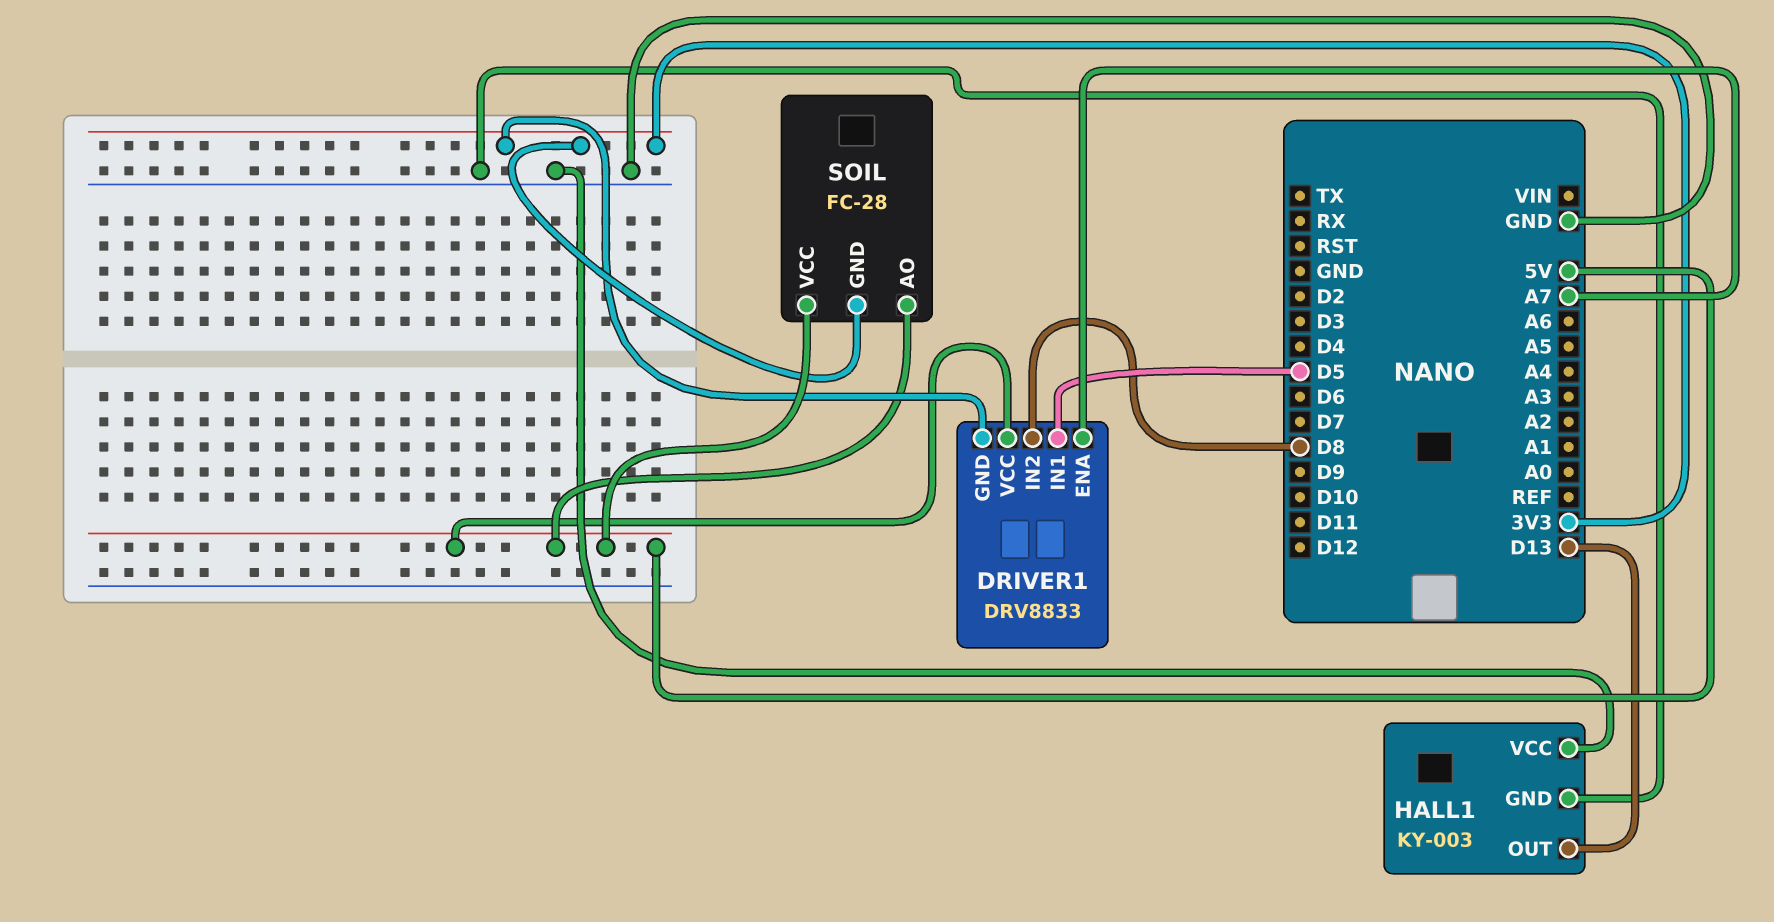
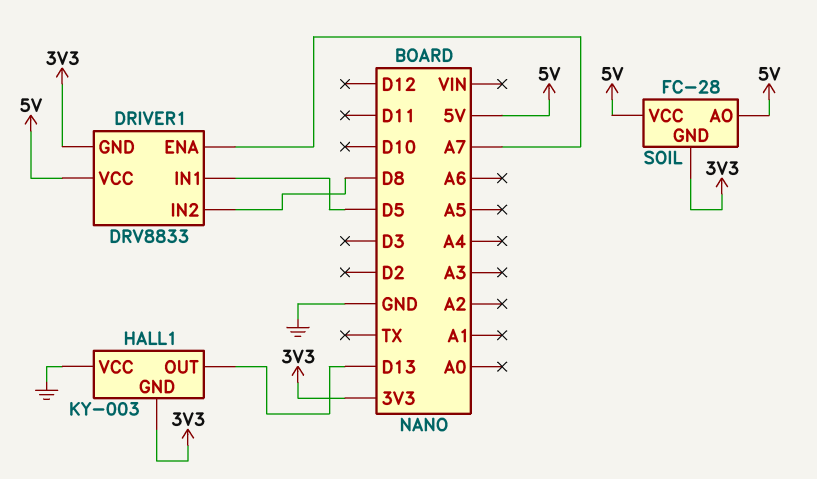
HALL1 pin GND: GND -> 3V3

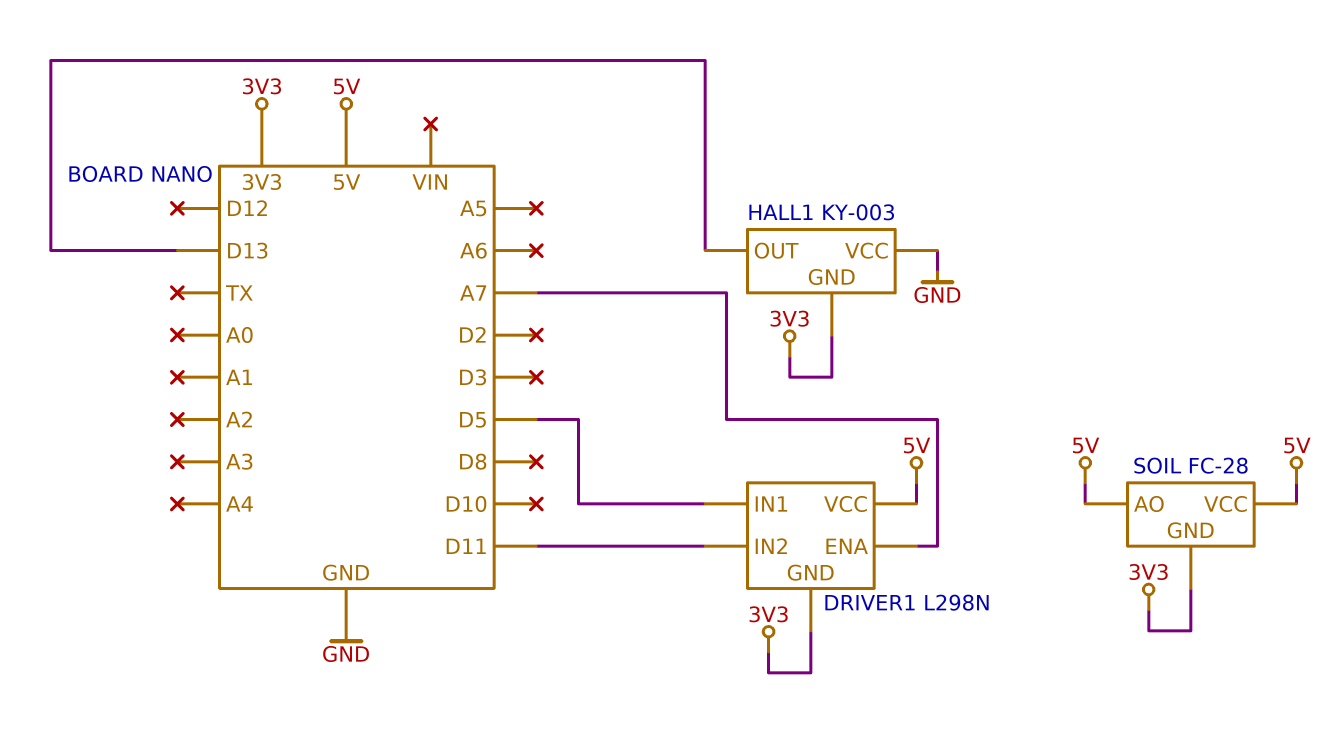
DRIVER1: DRV8833 -> L298N
DRIVER1 pin IN2: D8 -> D11

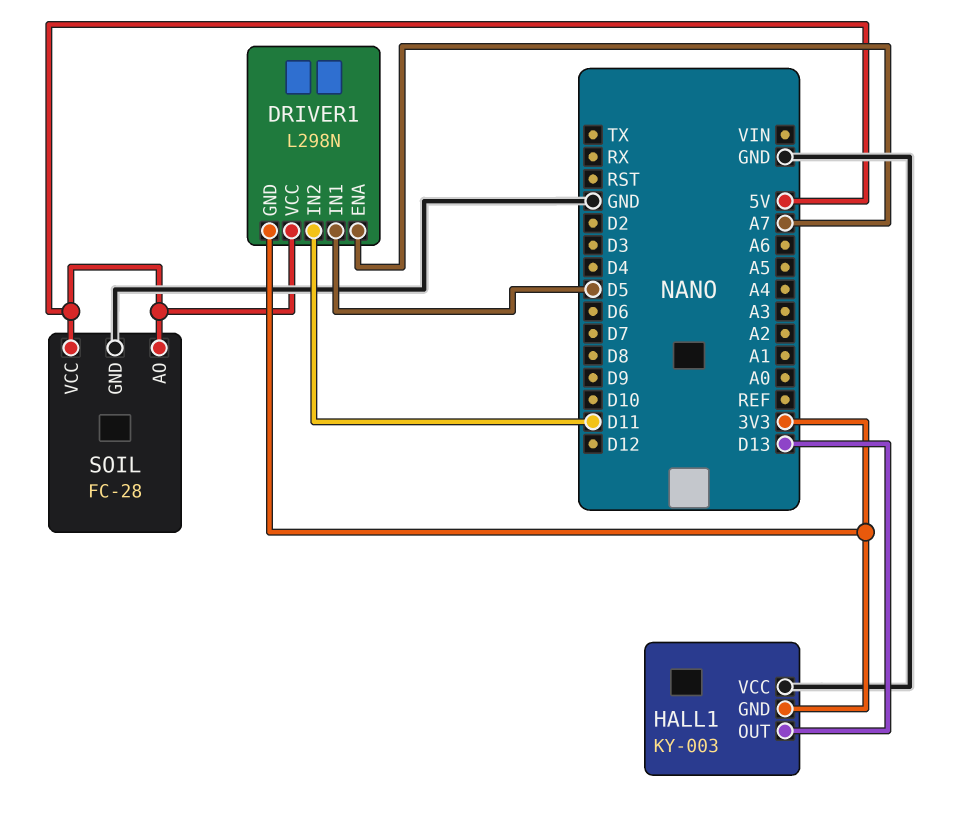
SOIL pin GND: 3V3 -> GND

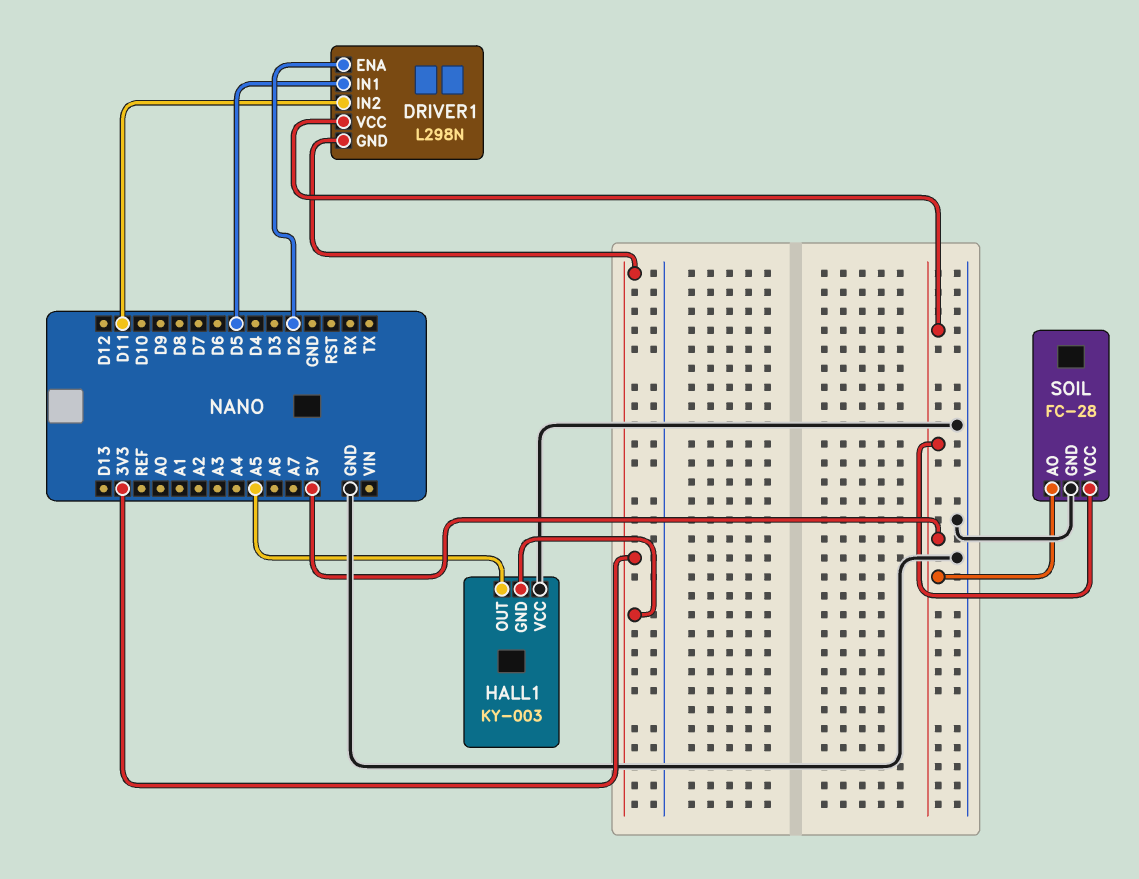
DRIVER1 pin ENA: A7 -> D2
HALL1 pin OUT: D13 -> A5

